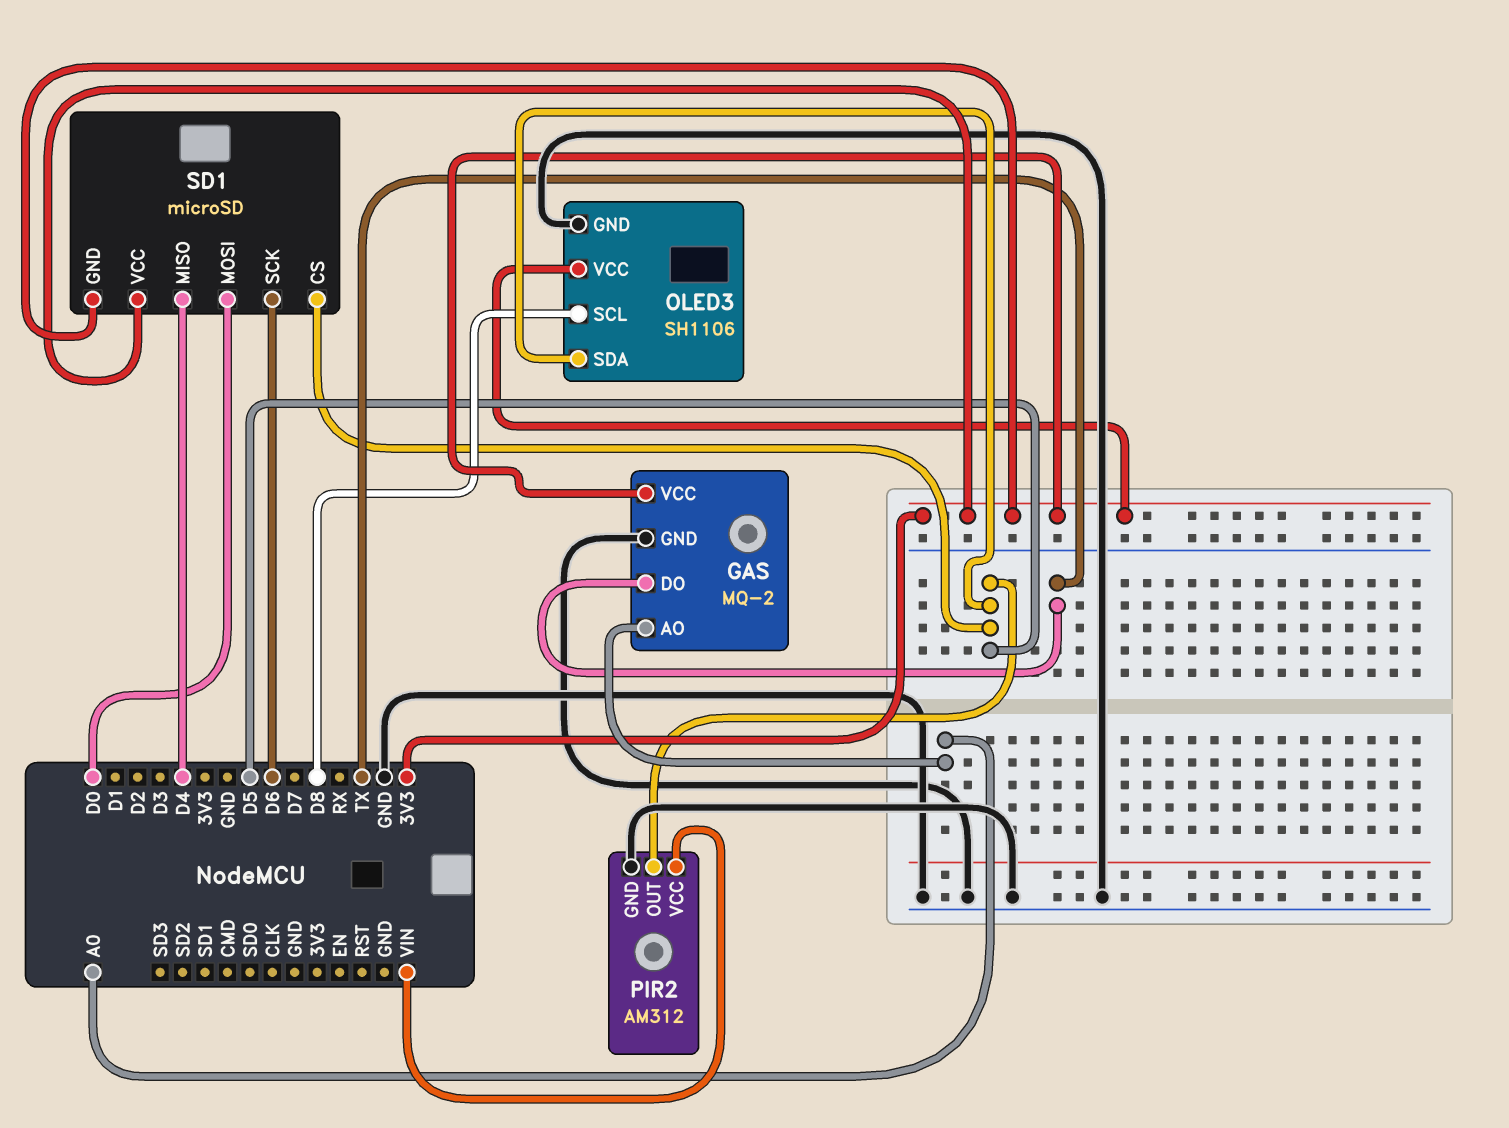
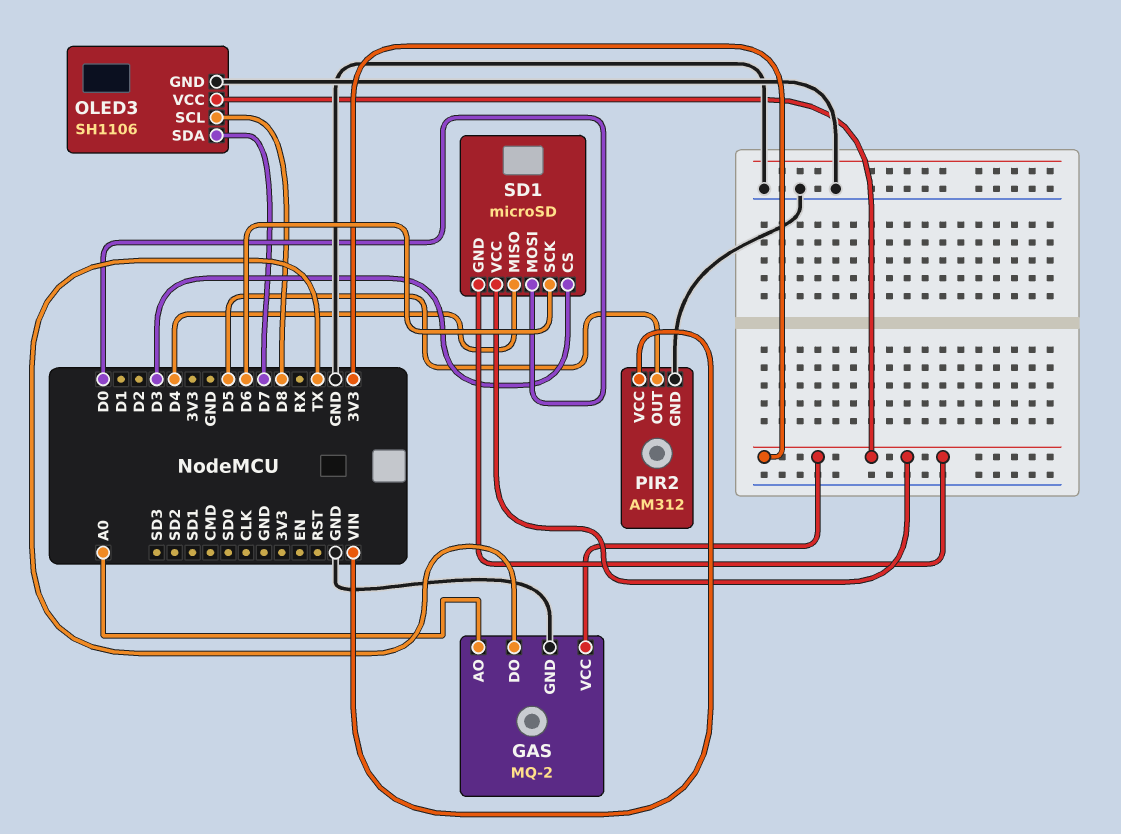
OLED3 pin SDA: D5 -> D7
SD1 pin CS: D5 -> D3

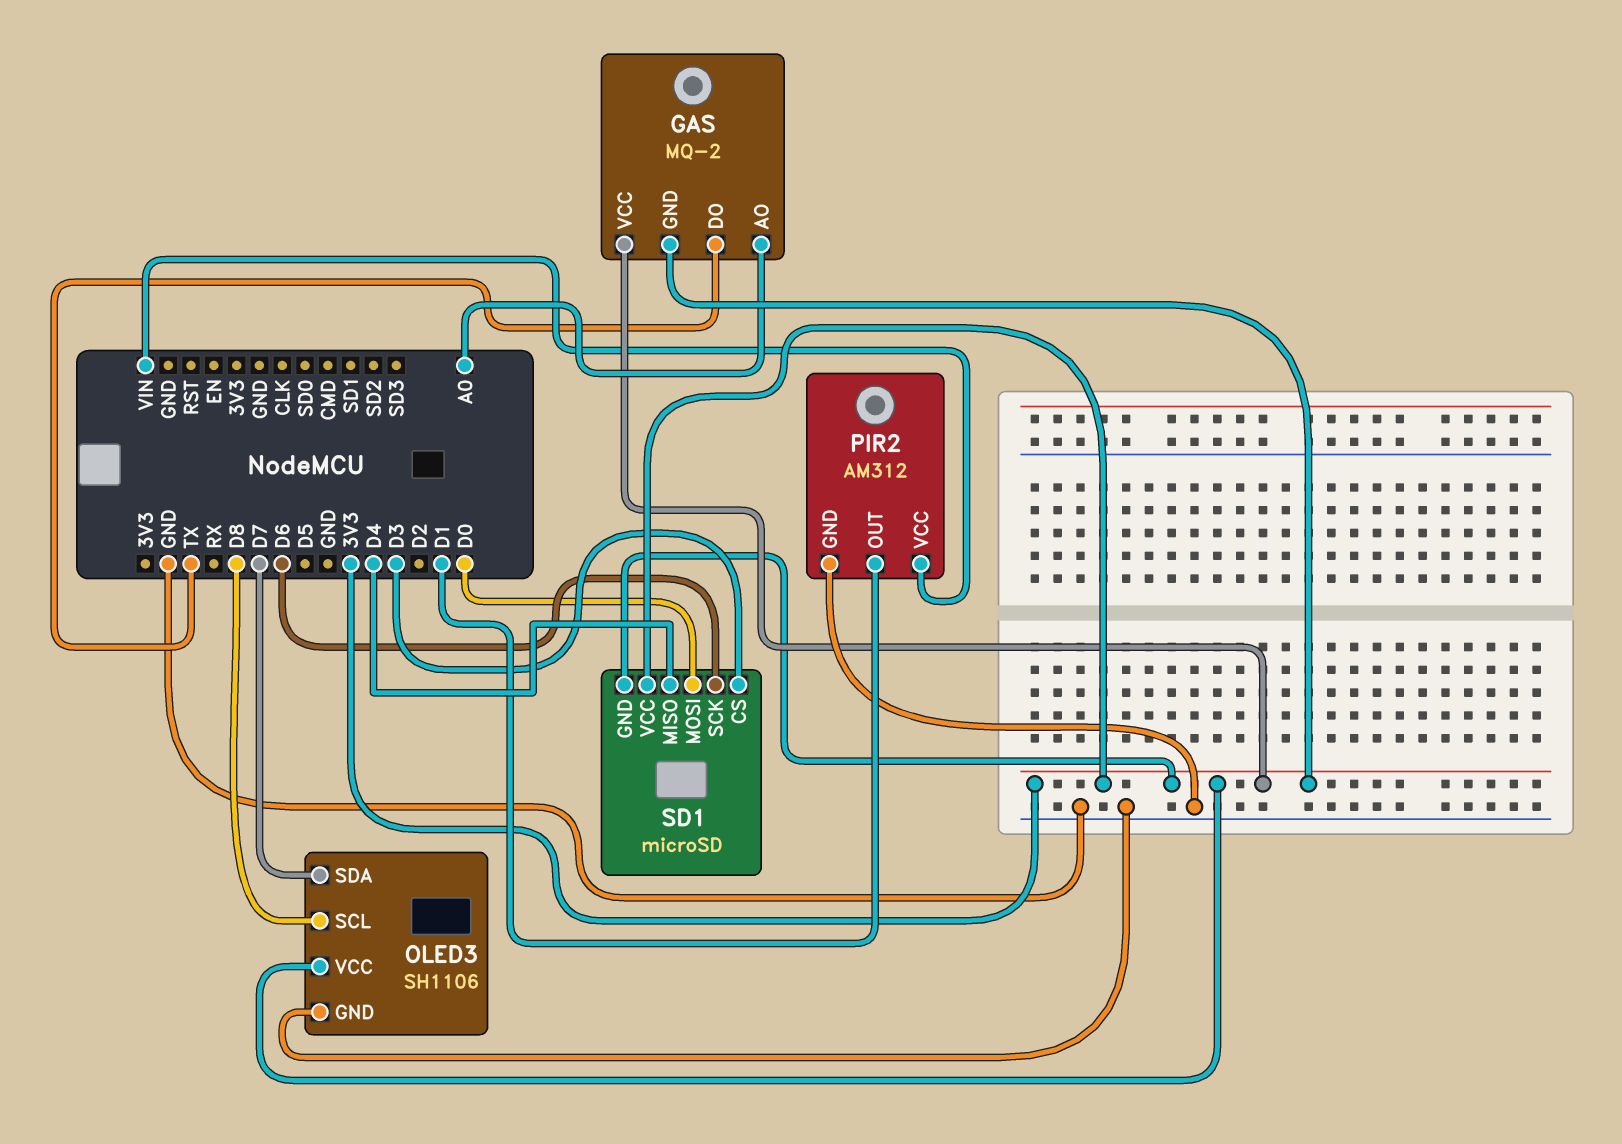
GAS pin GND: GND -> 3V3
PIR2 pin OUT: D5 -> D1

